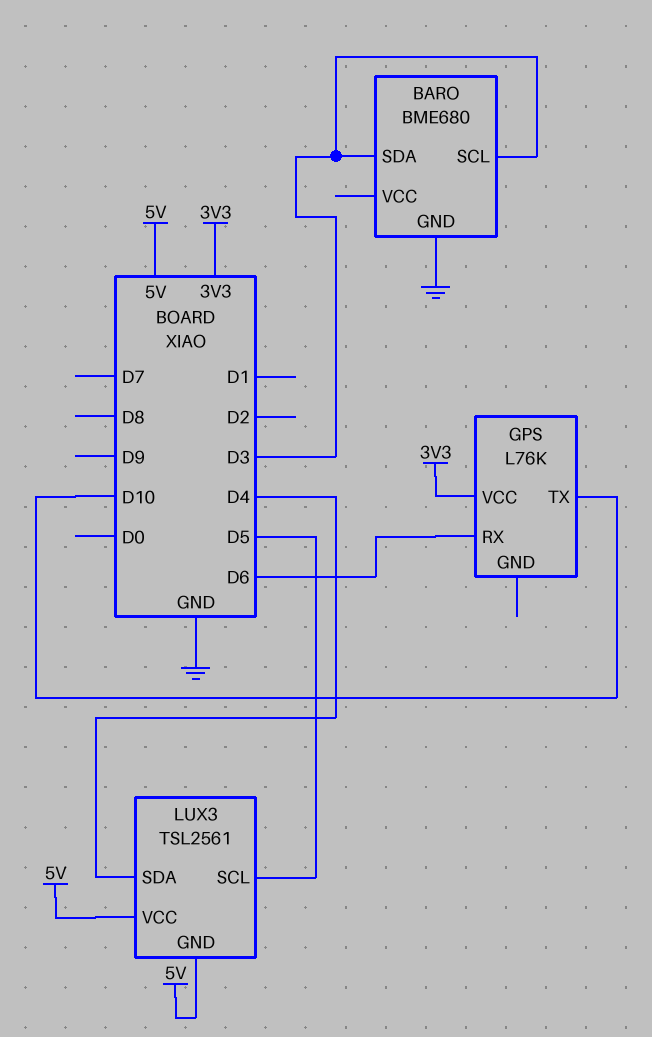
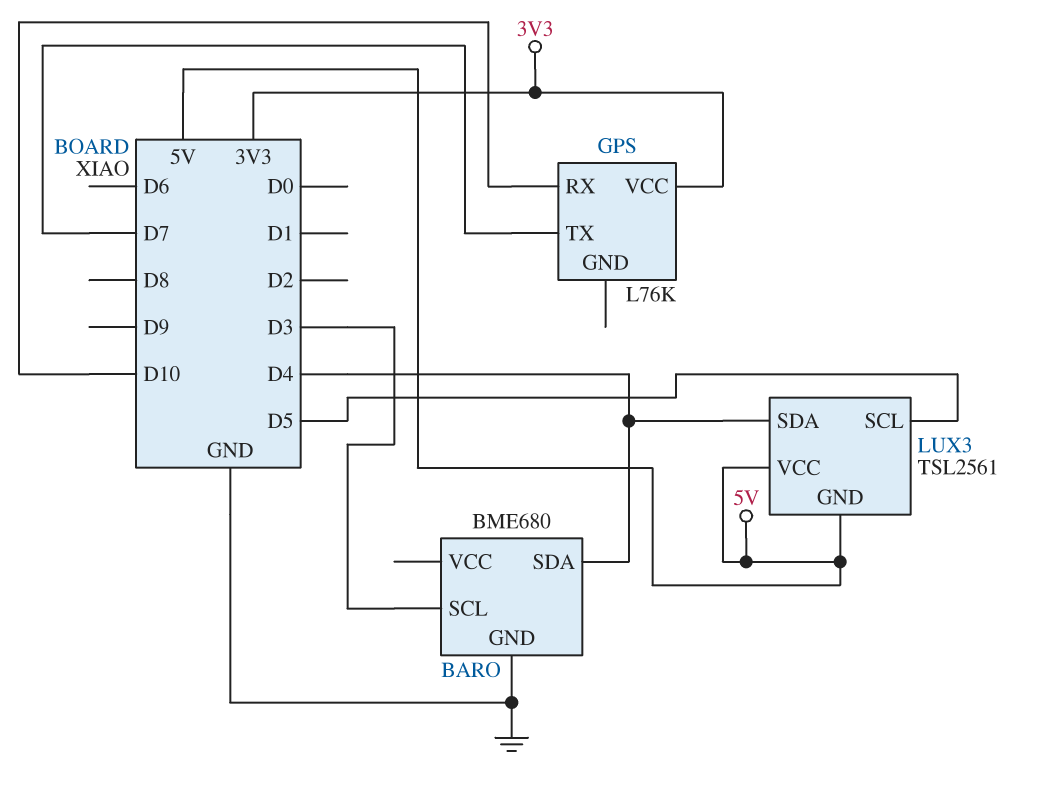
BARO pin SDA: D3 -> D4
GPS pin RX: D6 -> D10
GPS pin TX: D10 -> D7

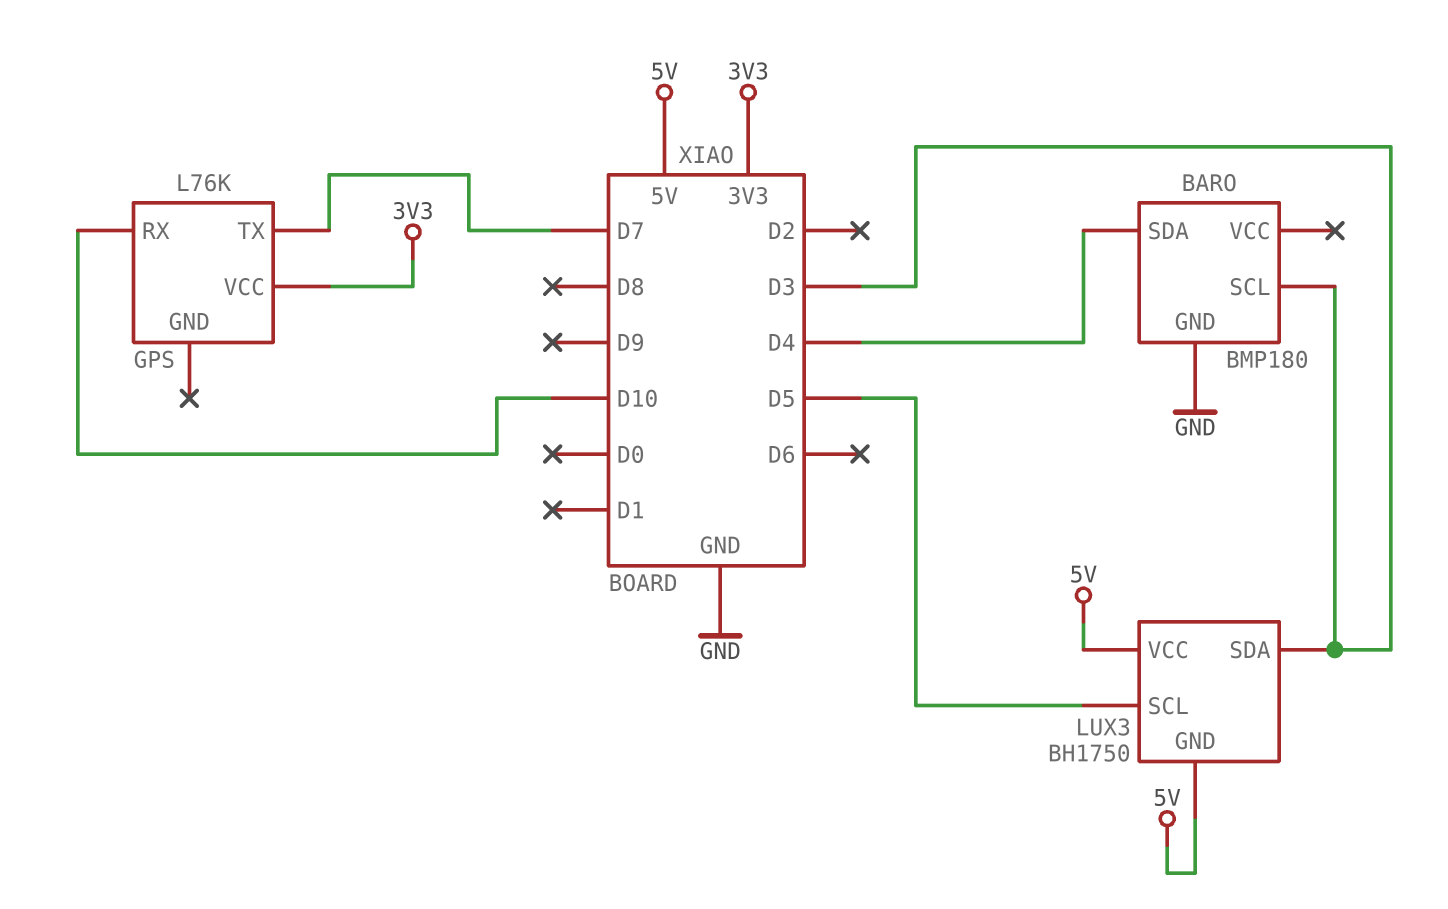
BARO: BME680 -> BMP180
LUX3: TSL2561 -> BH1750
LUX3 pin SDA: D4 -> D3

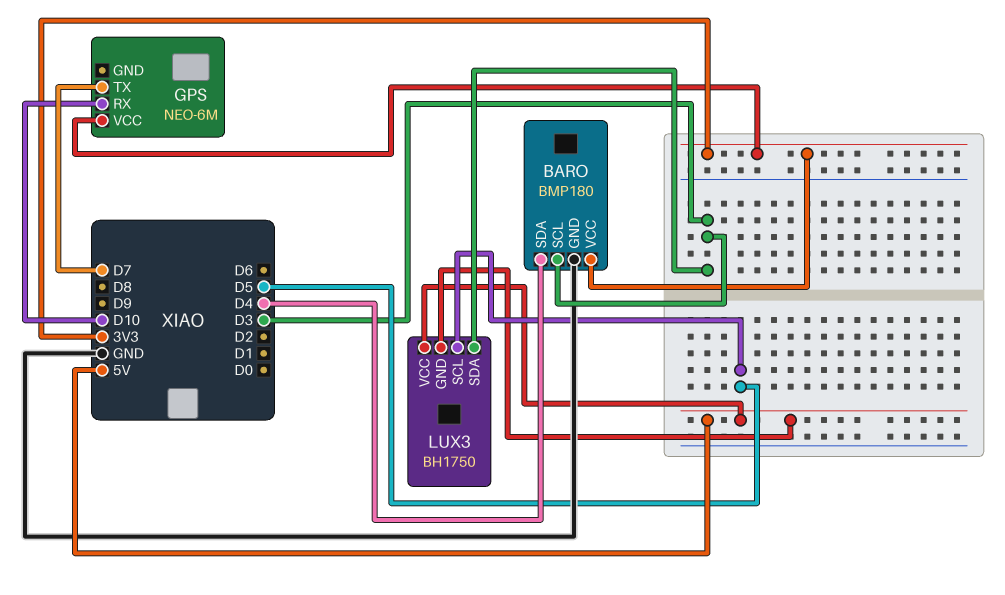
BARO pin VCC: none -> 3V3
GPS: L76K -> NEO-6M

